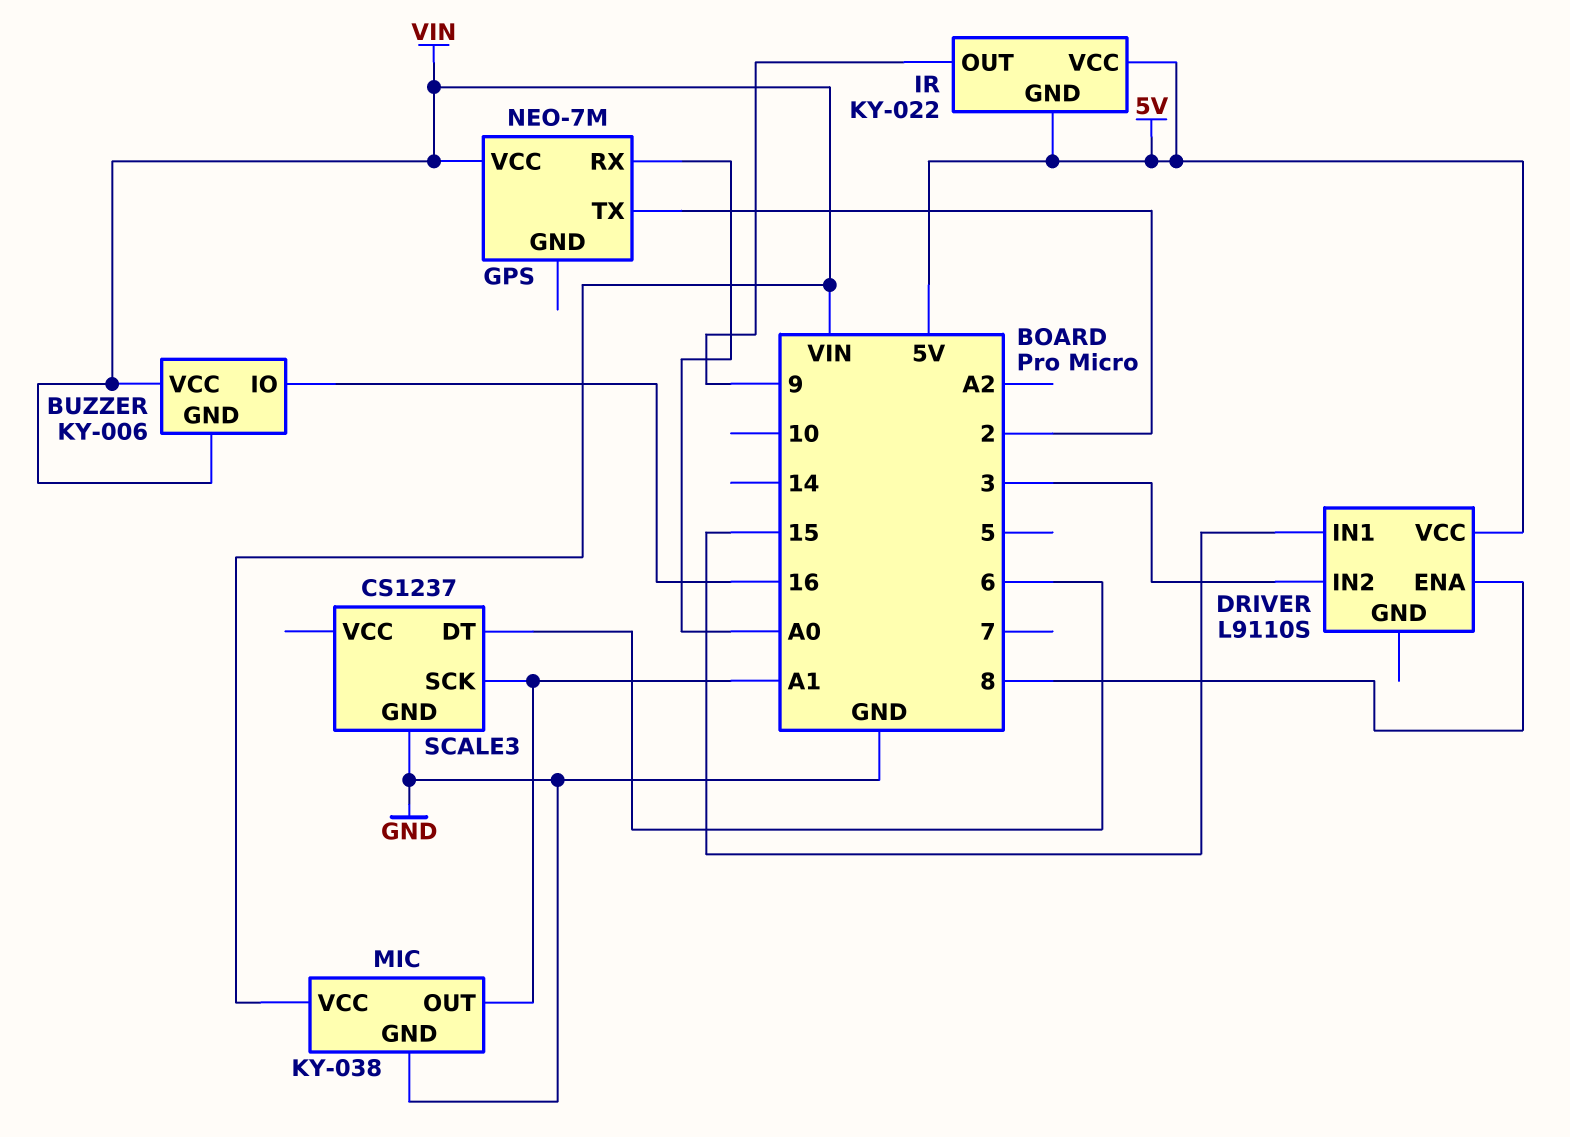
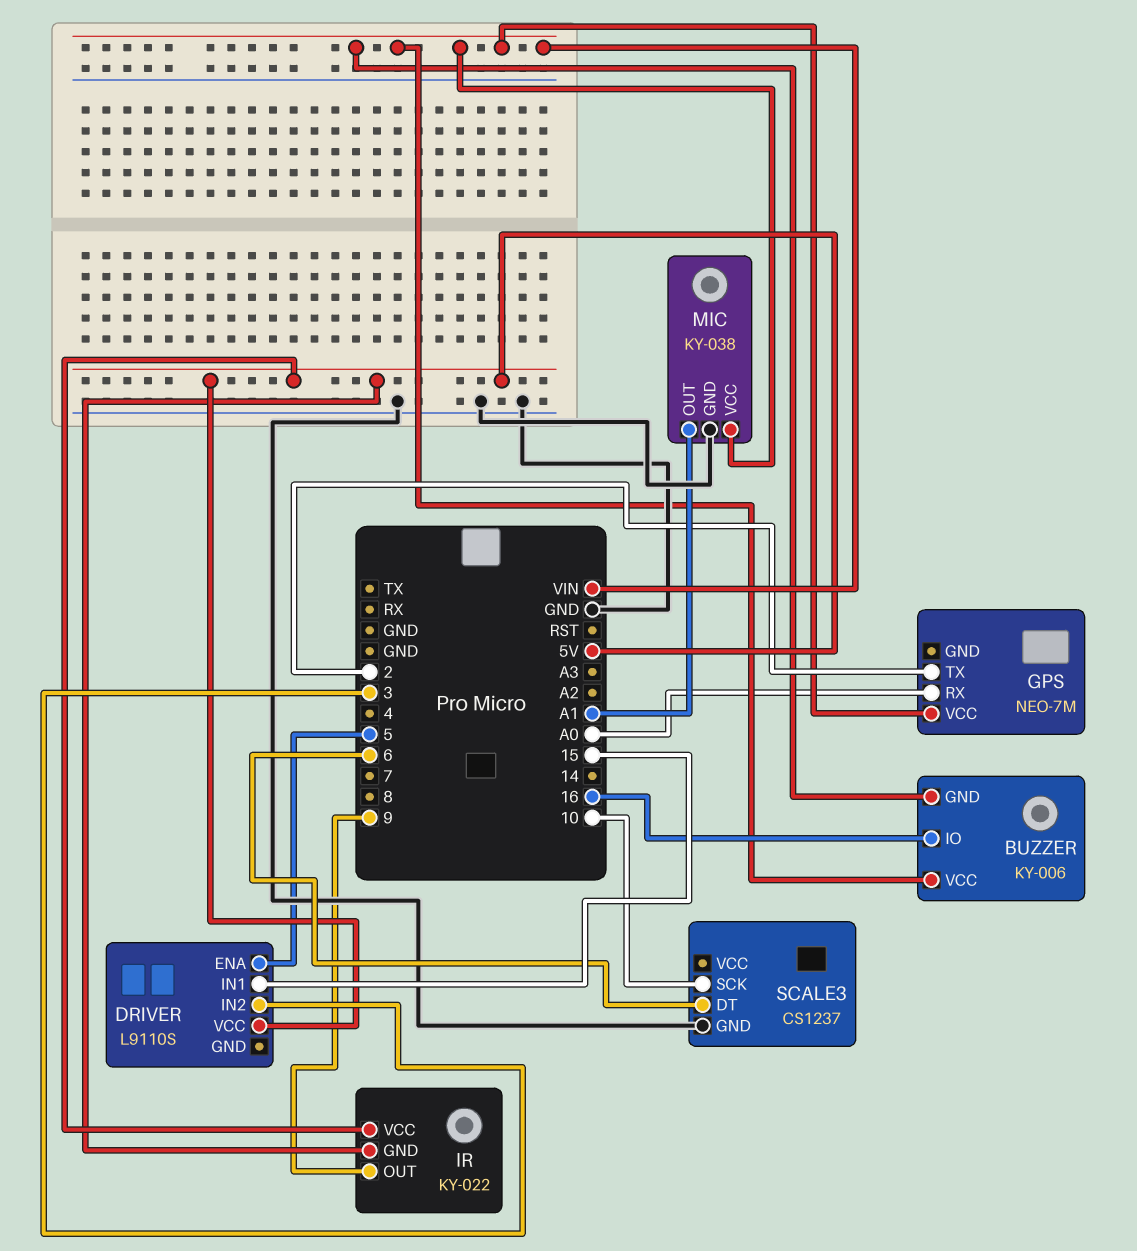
DRIVER pin ENA: 8 -> 5
SCALE3 pin SCK: A1 -> 10

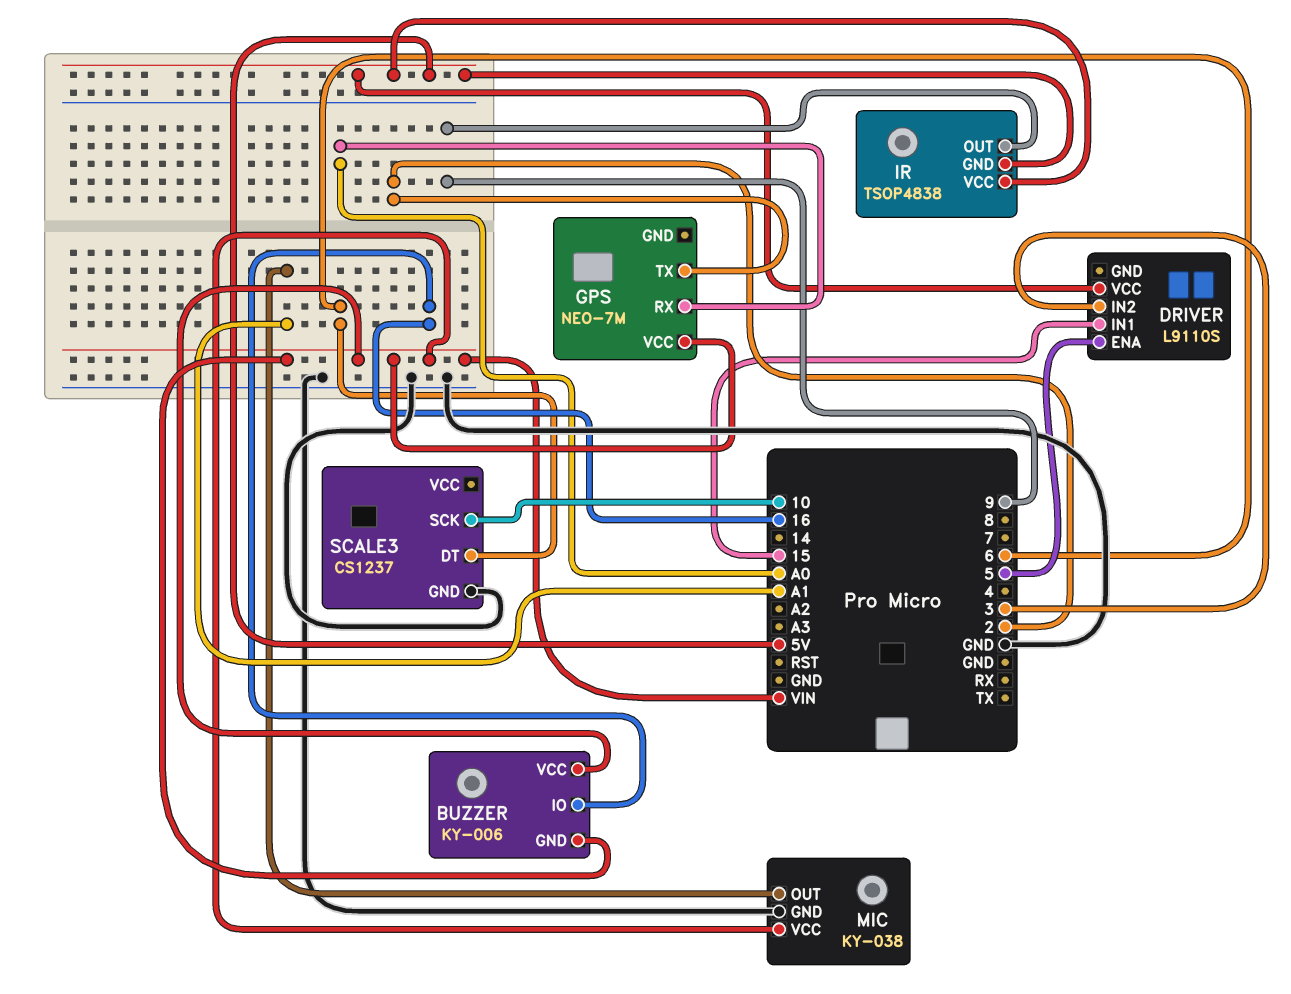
IR: KY-022 -> TSOP4838

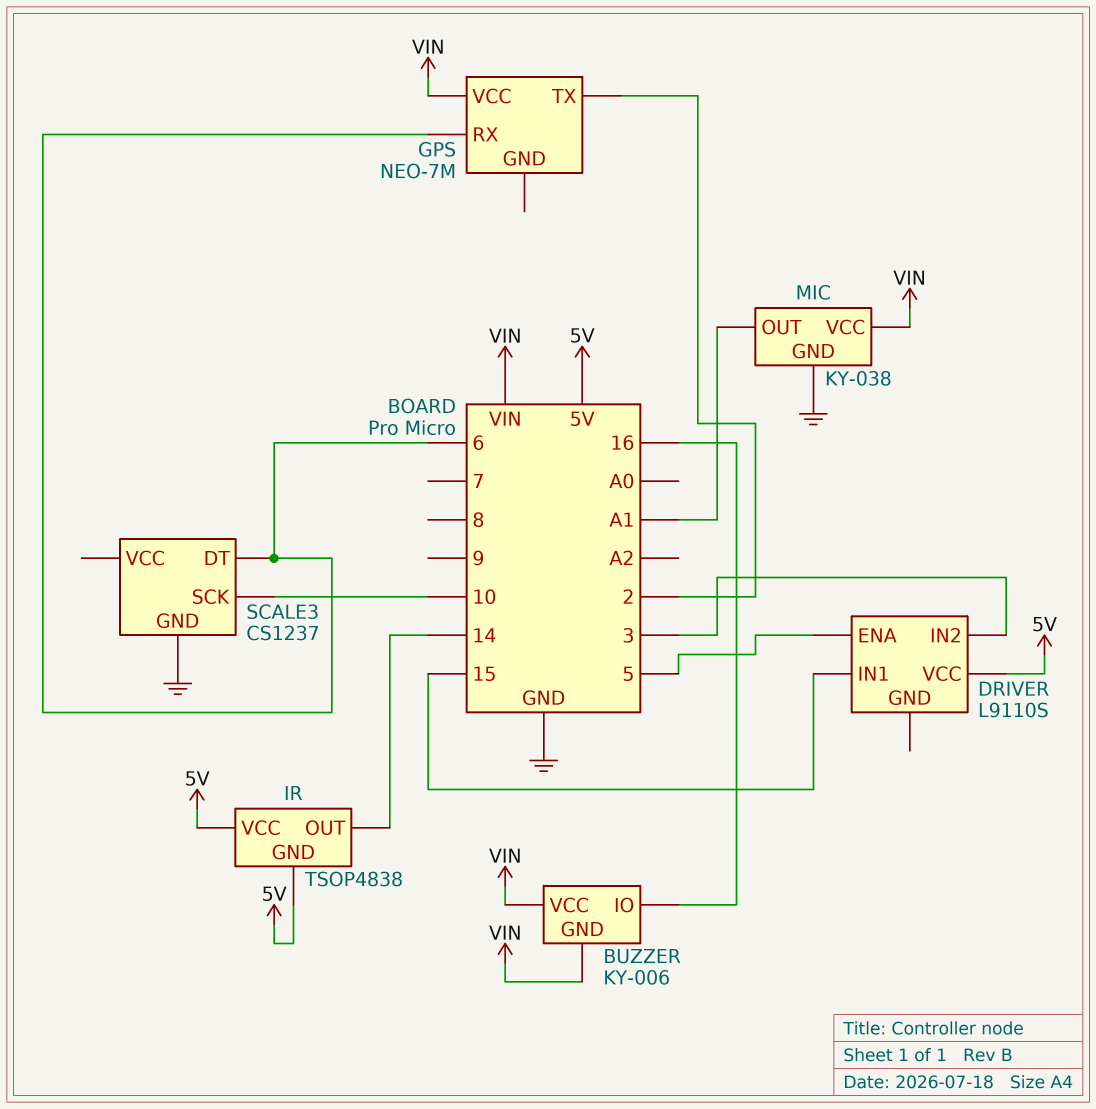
GPS pin RX: A0 -> 6
IR pin OUT: 9 -> 14

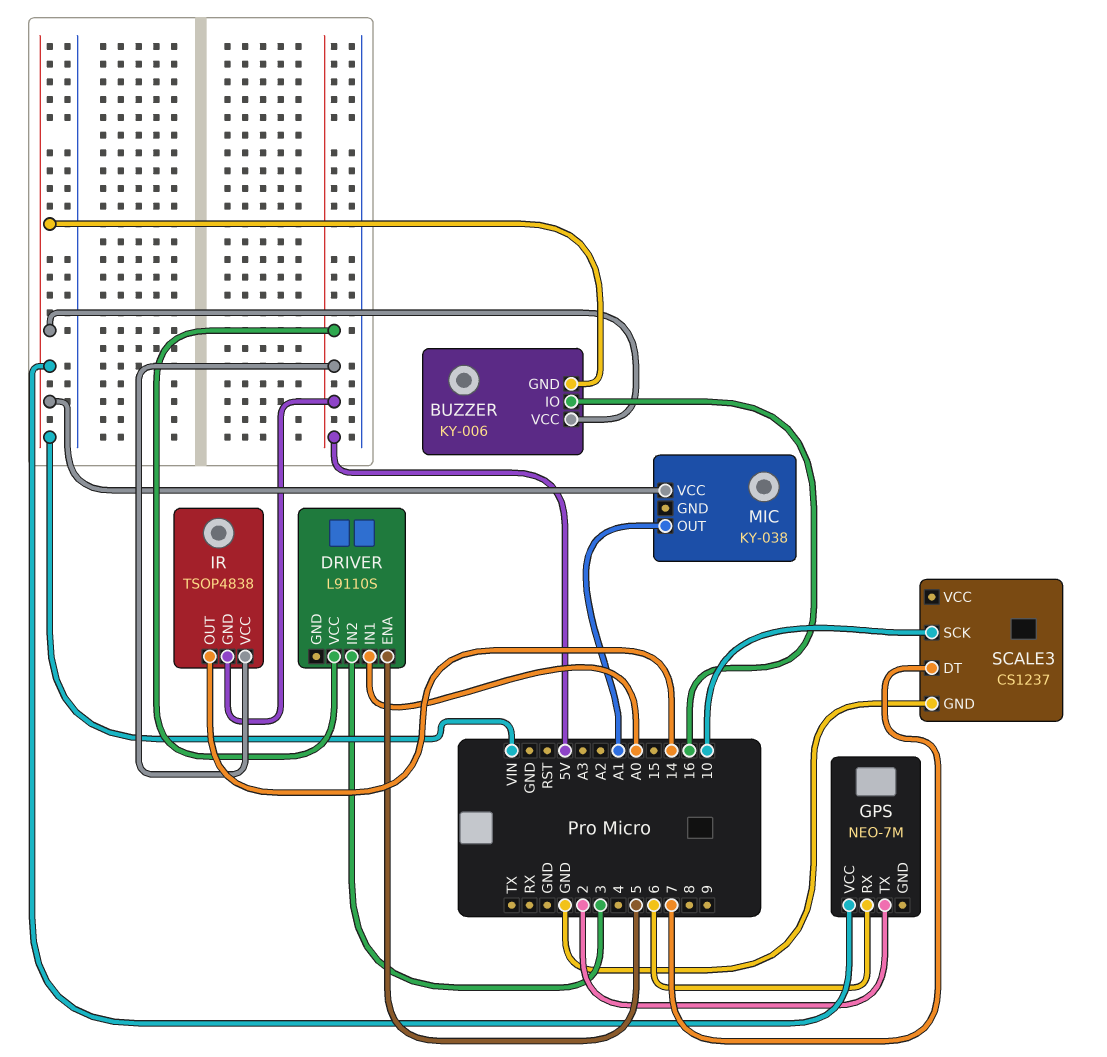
DRIVER pin IN1: 15 -> A0
MIC pin GND: GND -> none
SCALE3 pin DT: 6 -> 7

